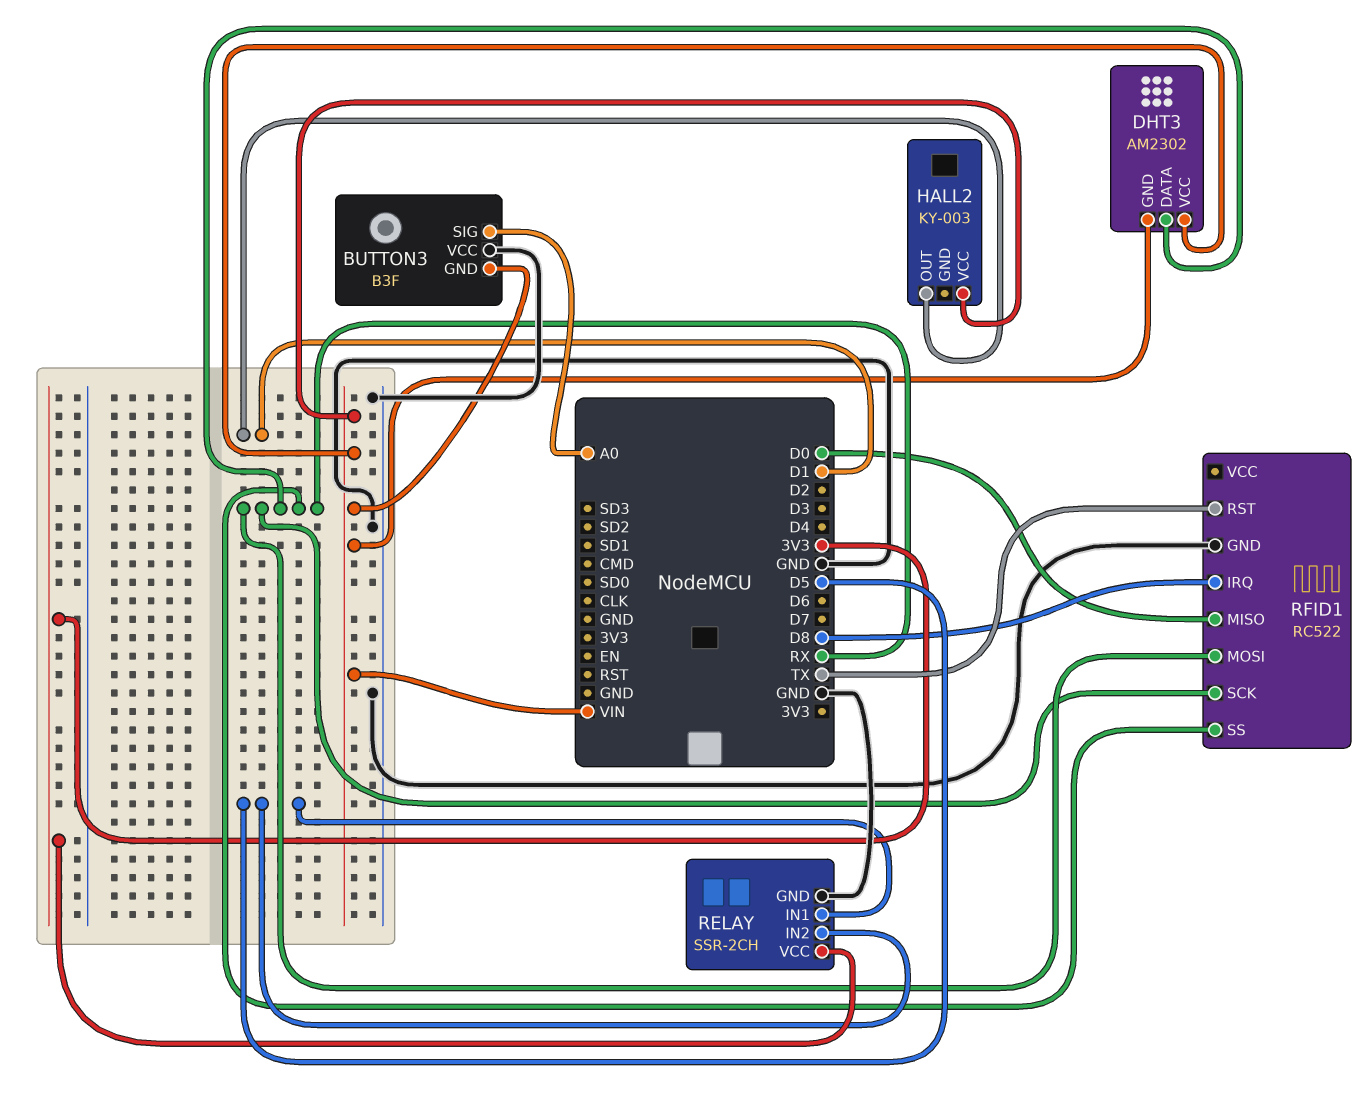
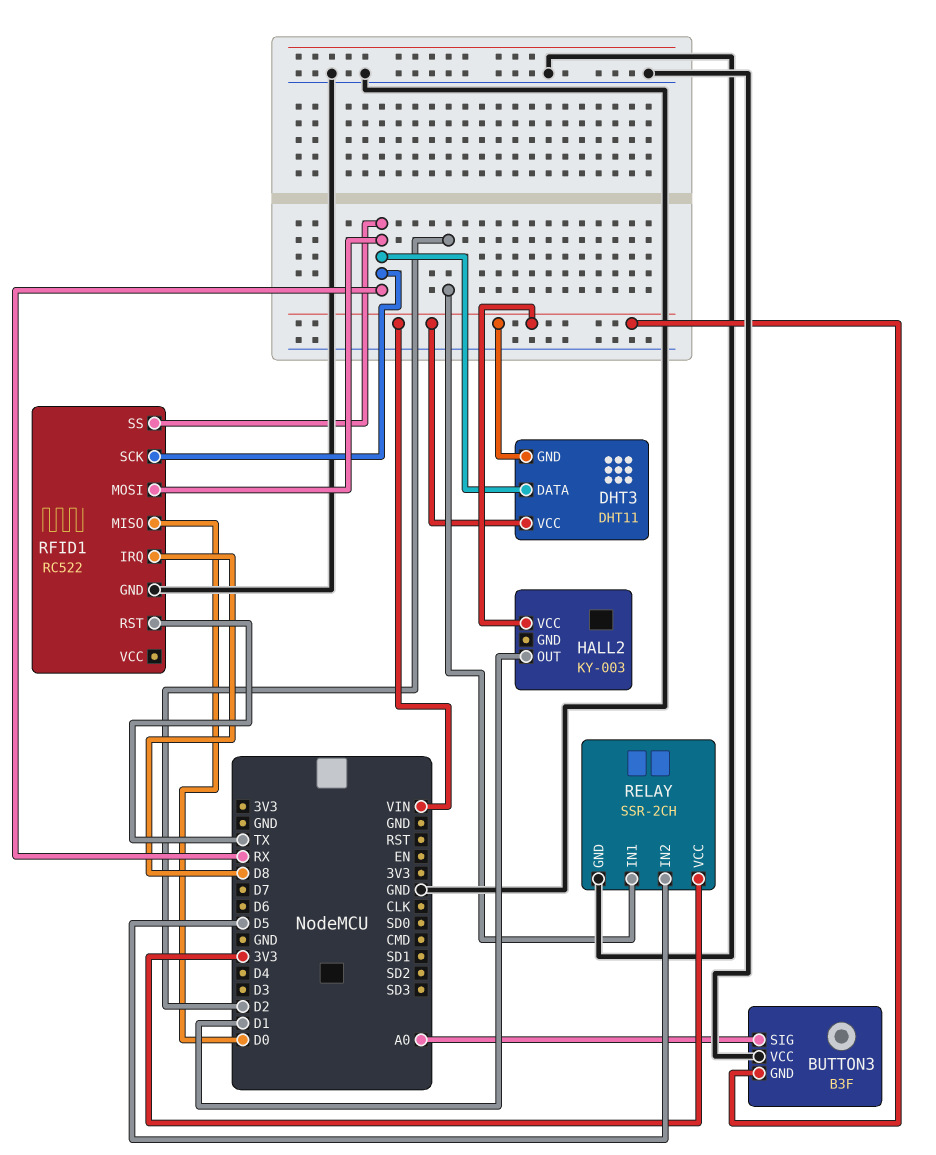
DHT3: AM2302 -> DHT11
RELAY pin IN1: D5 -> D2

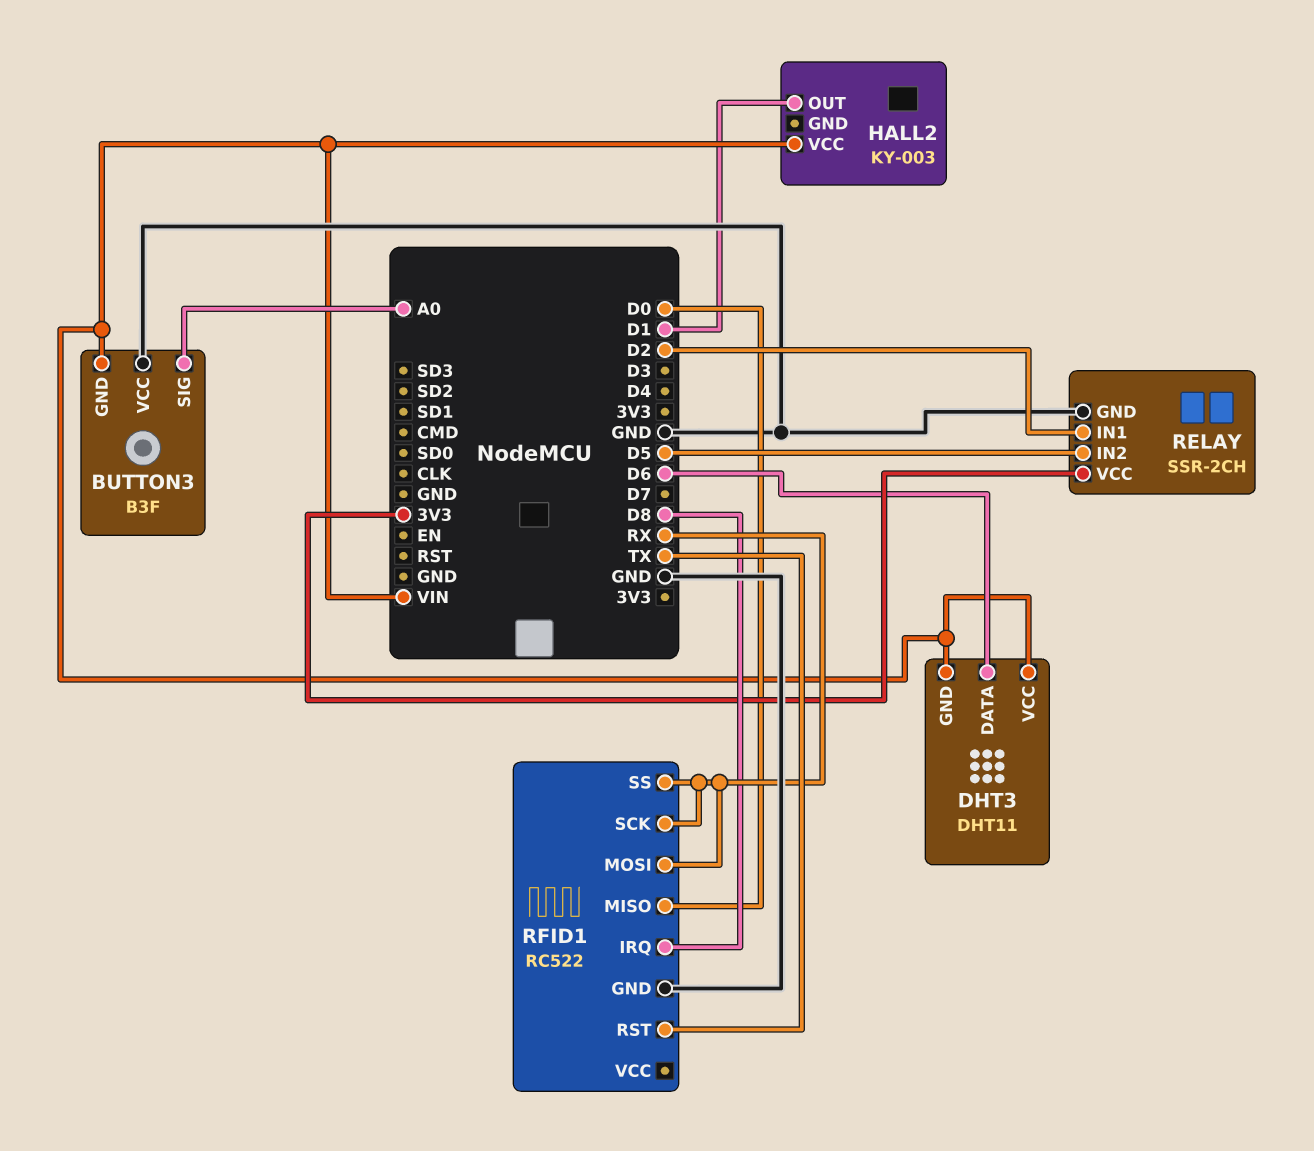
DHT3 pin DATA: RX -> D6

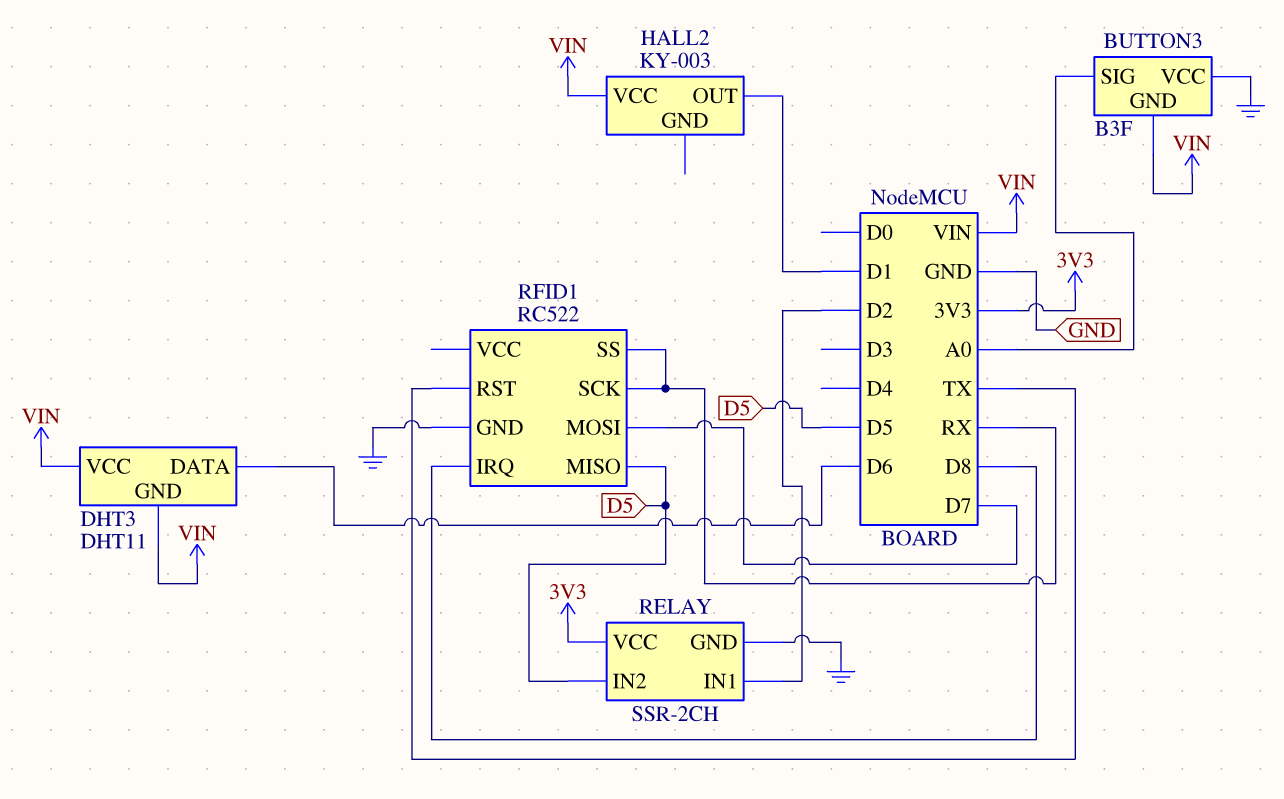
RFID1 pin MISO: D0 -> D5
RFID1 pin MOSI: RX -> D7

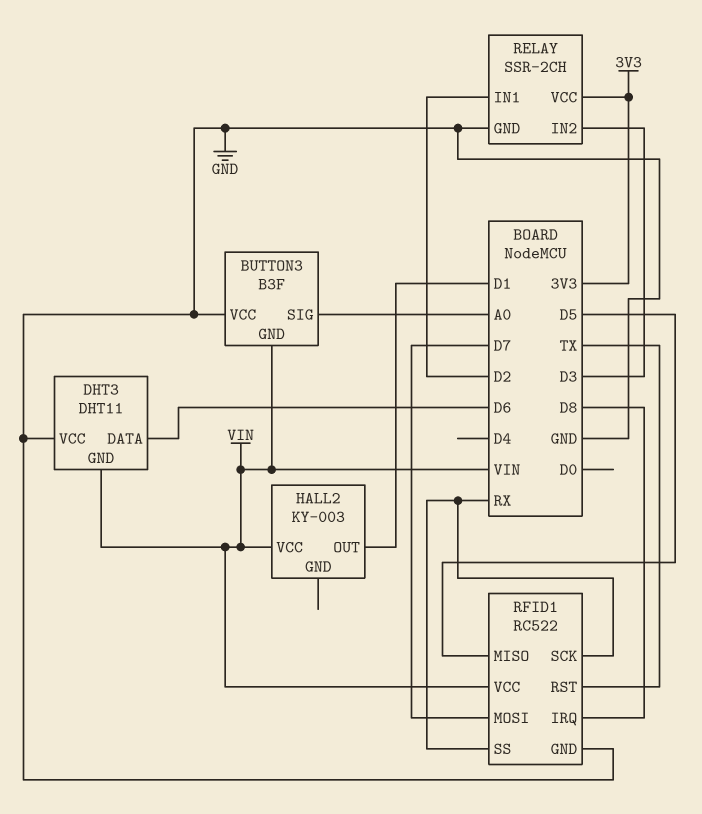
DHT3 pin VCC: VIN -> GND
RELAY pin IN2: D5 -> D3
RFID1 pin VCC: none -> VIN

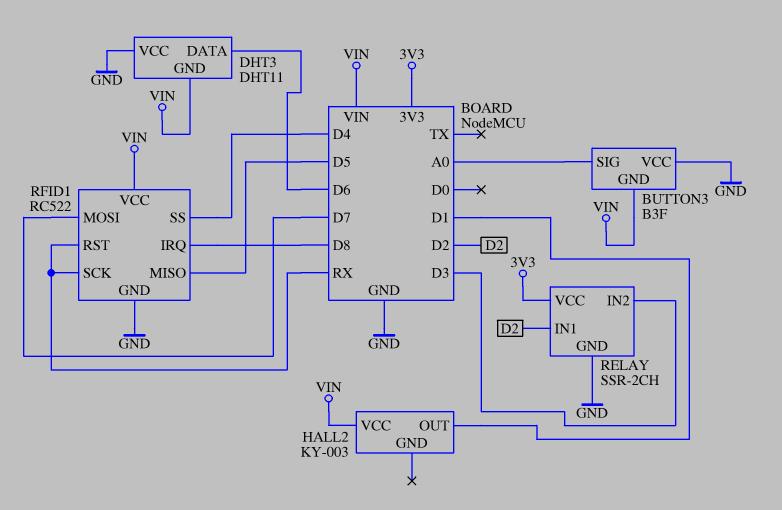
RFID1 pin RST: TX -> RX
RFID1 pin SS: RX -> D4

